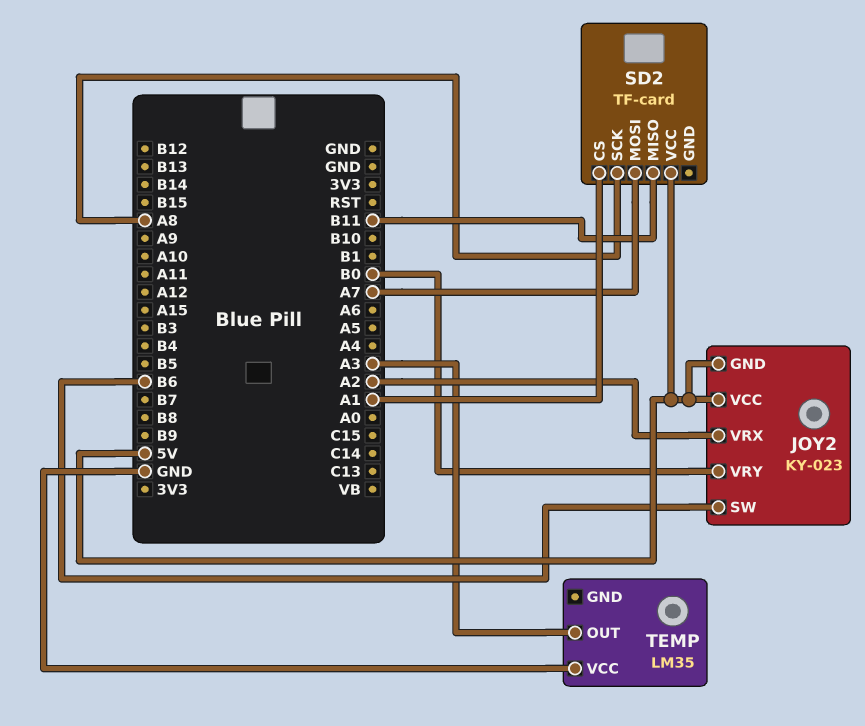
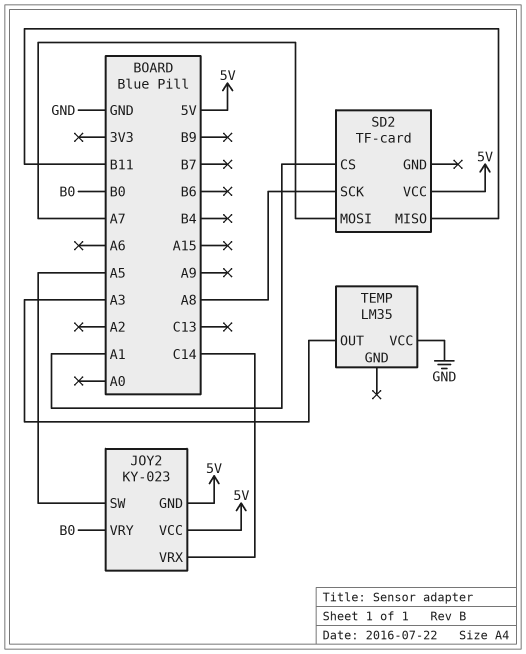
JOY2 pin SW: B6 -> A5
JOY2 pin VRX: A2 -> C14

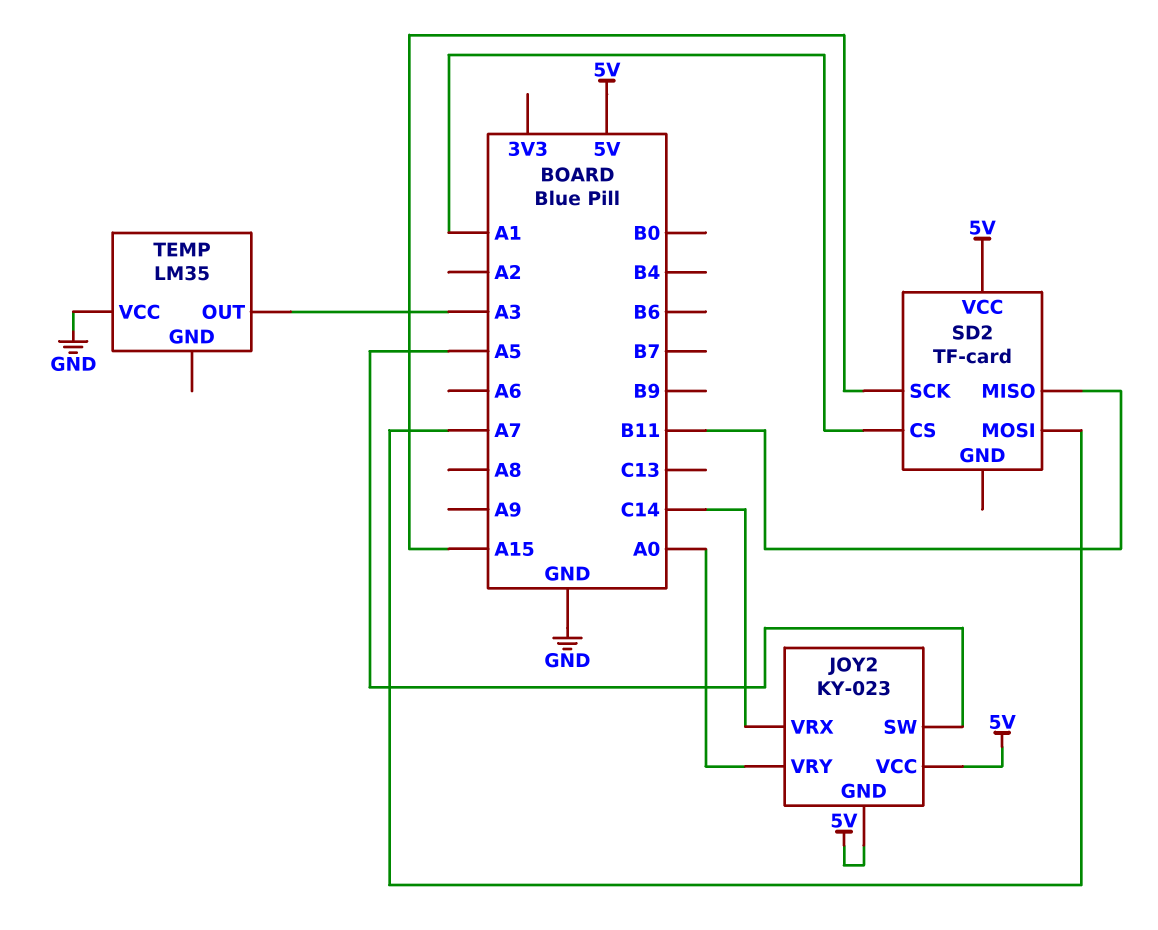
JOY2 pin VRY: B0 -> A0
SD2 pin SCK: A8 -> A15

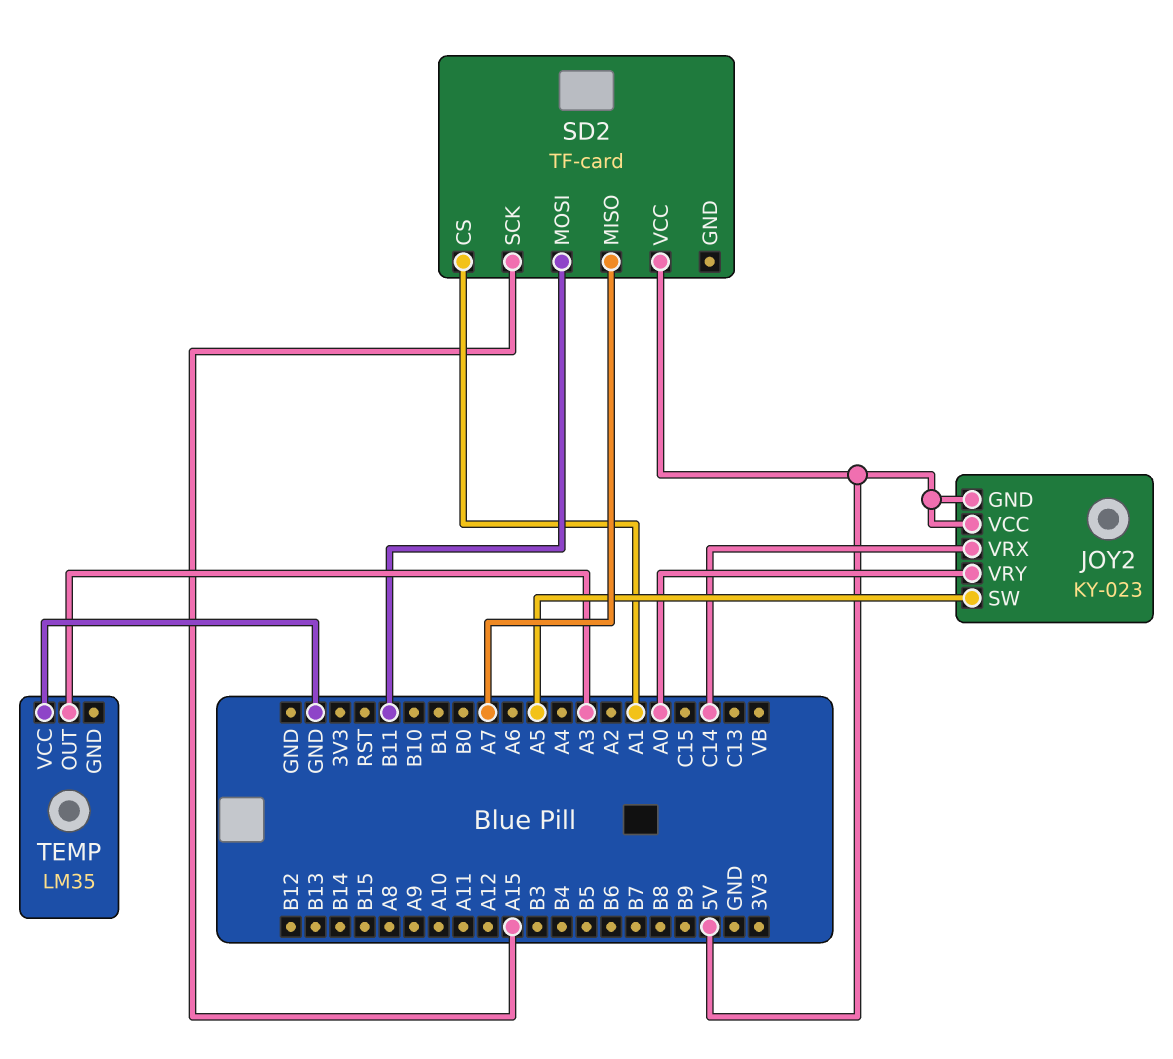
SD2 pin MISO: B11 -> A7
SD2 pin MOSI: A7 -> B11

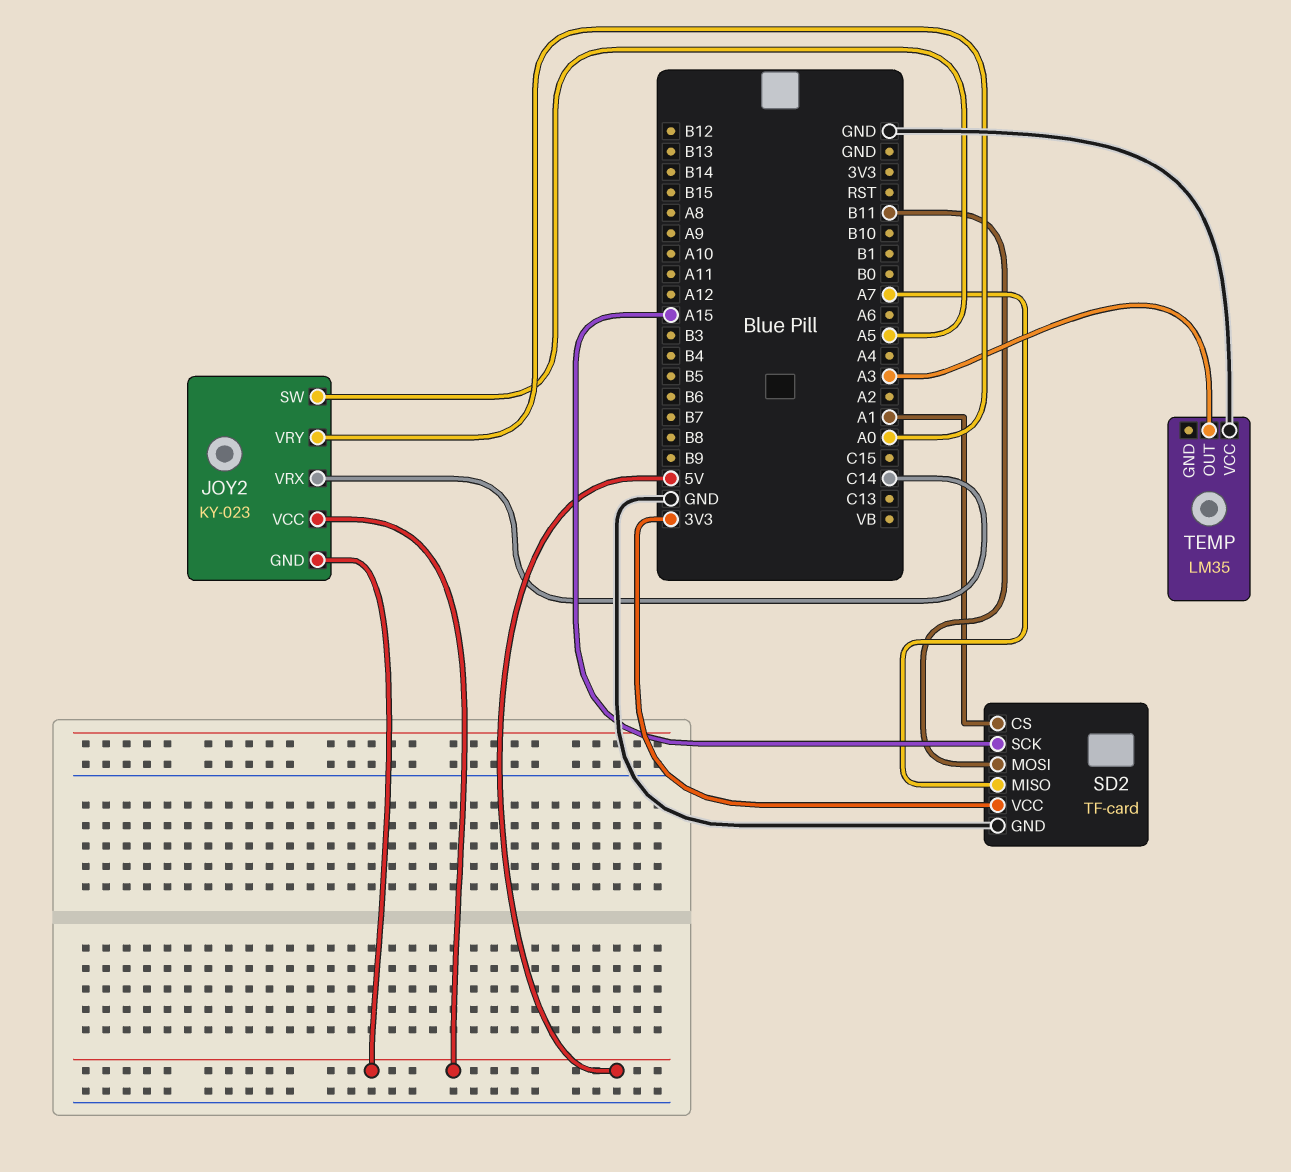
SD2 pin GND: none -> GND
SD2 pin VCC: 5V -> 3V3

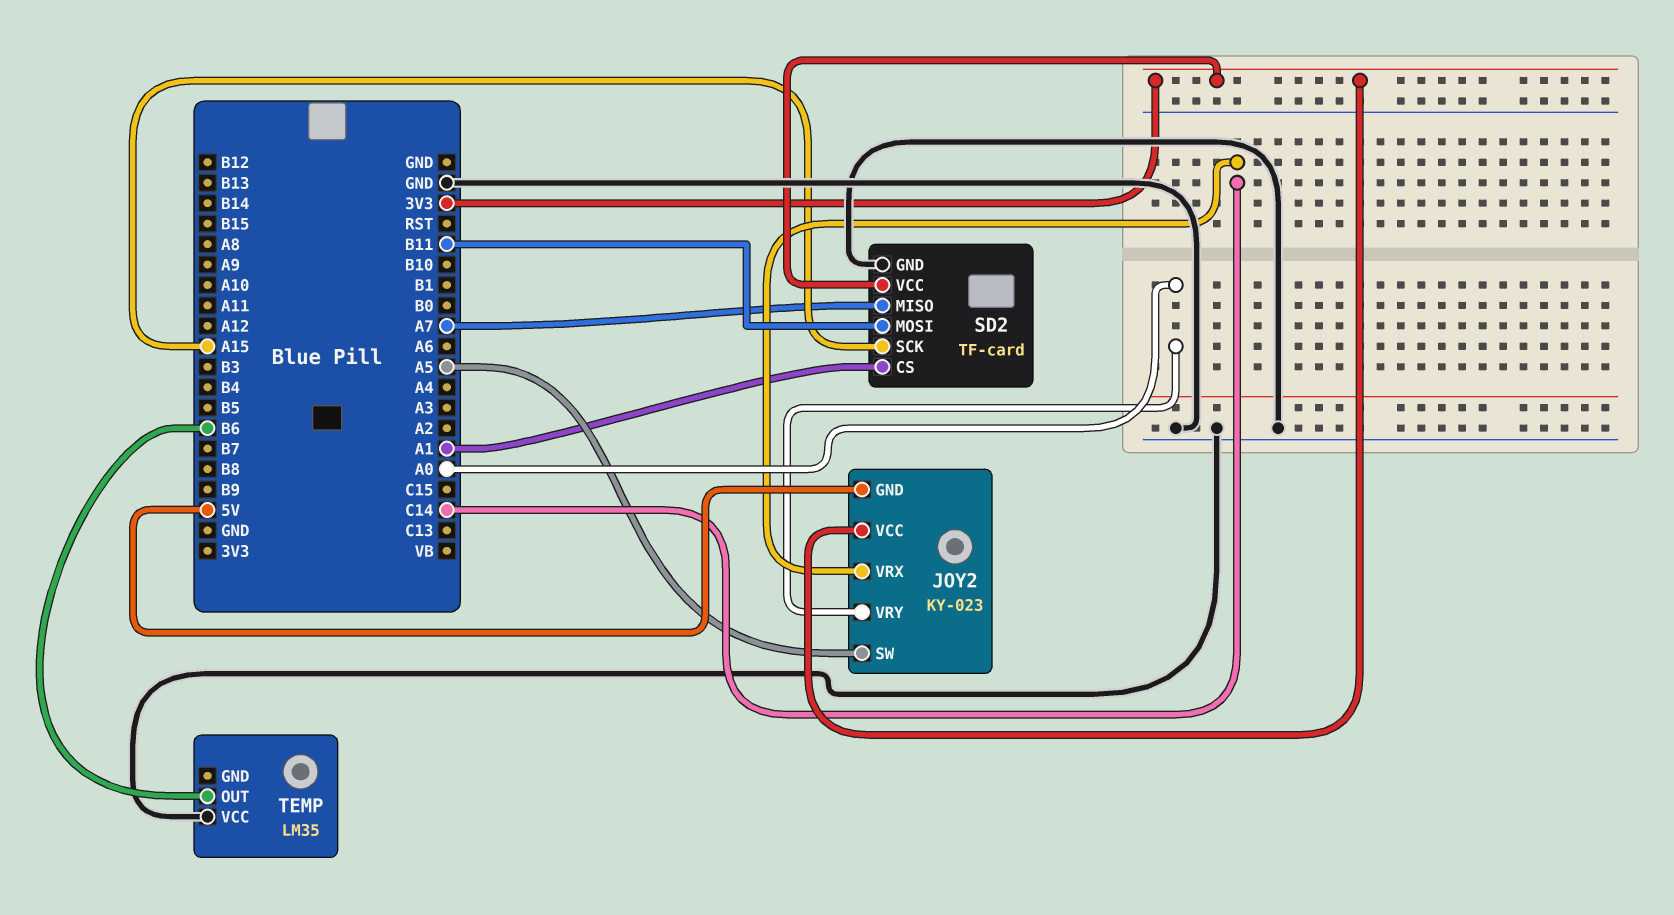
JOY2 pin VCC: 5V -> 3V3
TEMP pin OUT: A3 -> B6

